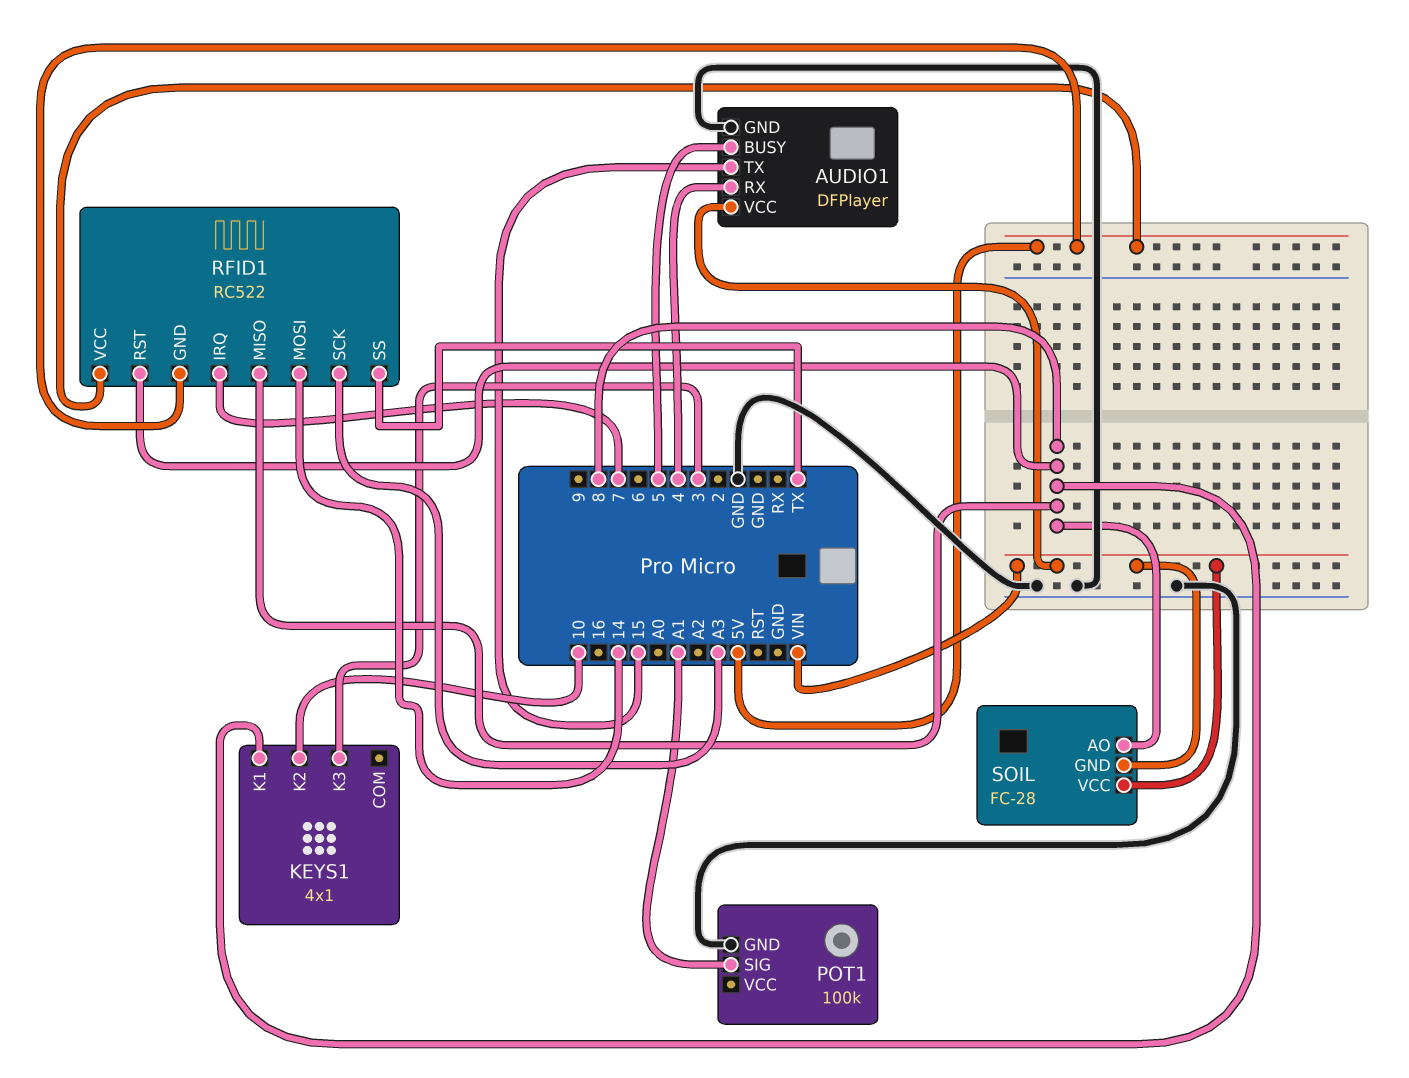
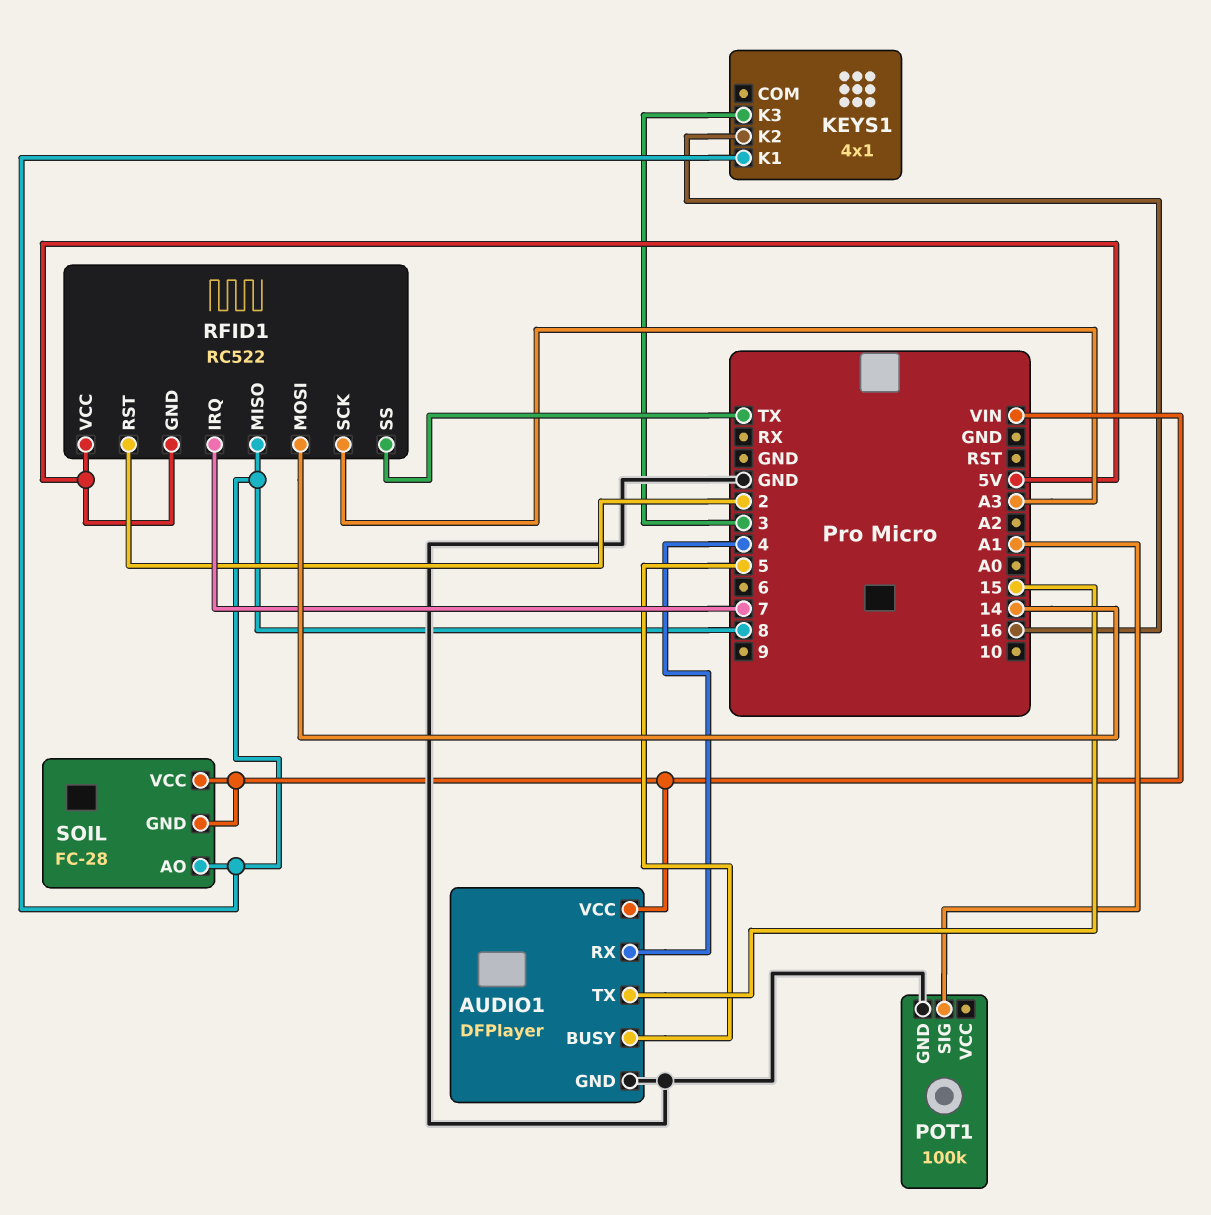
KEYS1 pin K2: 10 -> 16
RFID1 pin RST: 8 -> 2

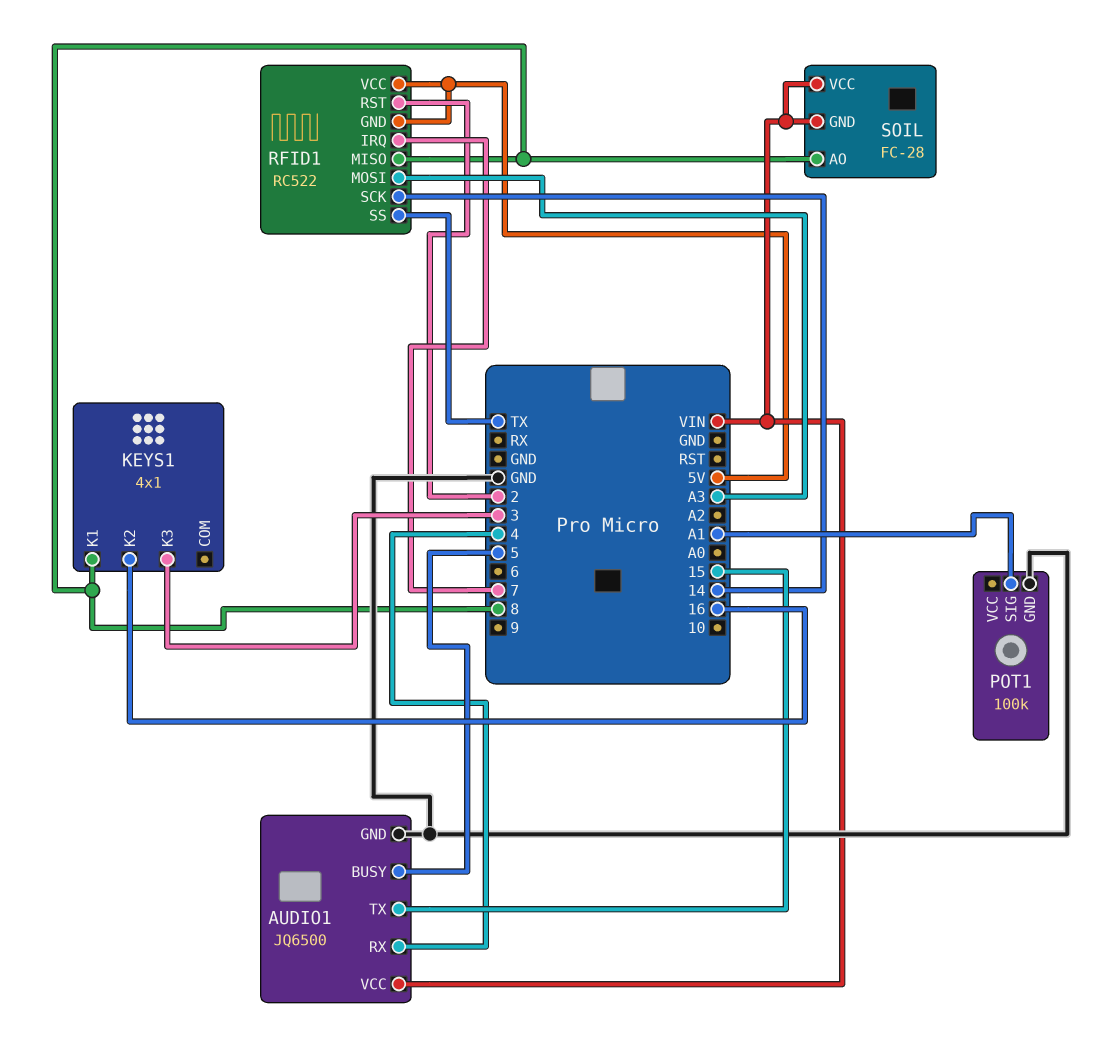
AUDIO1: DFPlayer -> JQ6500
RFID1 pin MOSI: 14 -> A3
RFID1 pin SCK: A3 -> 14

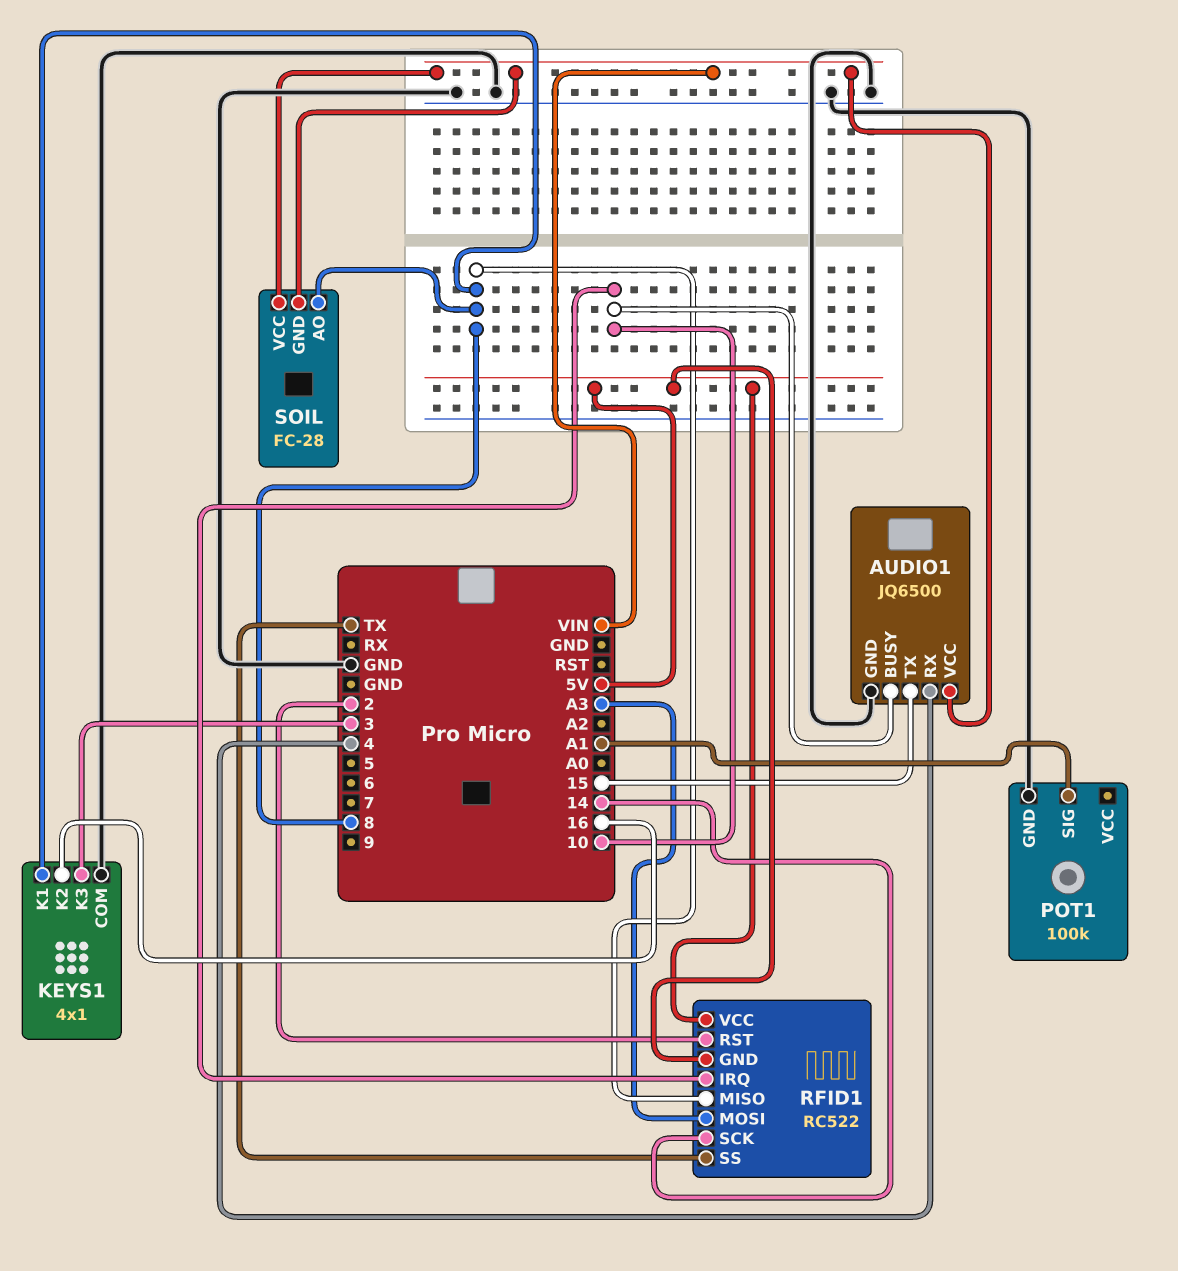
AUDIO1 pin BUSY: 5 -> 10
KEYS1 pin COM: none -> GND
RFID1 pin IRQ: 7 -> 10

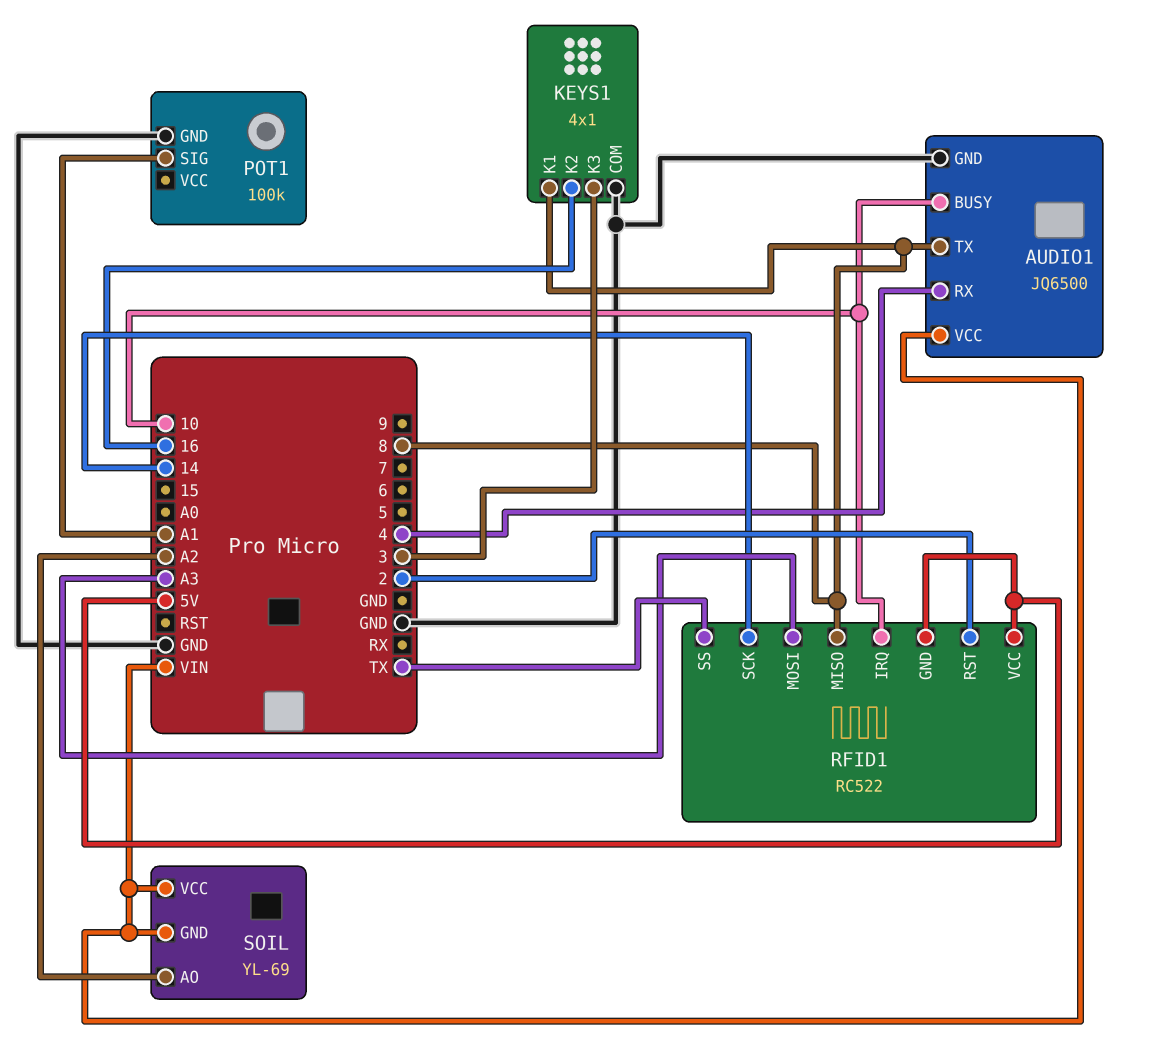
AUDIO1 pin TX: 15 -> 8
SOIL: FC-28 -> YL-69
SOIL pin AO: 8 -> A2

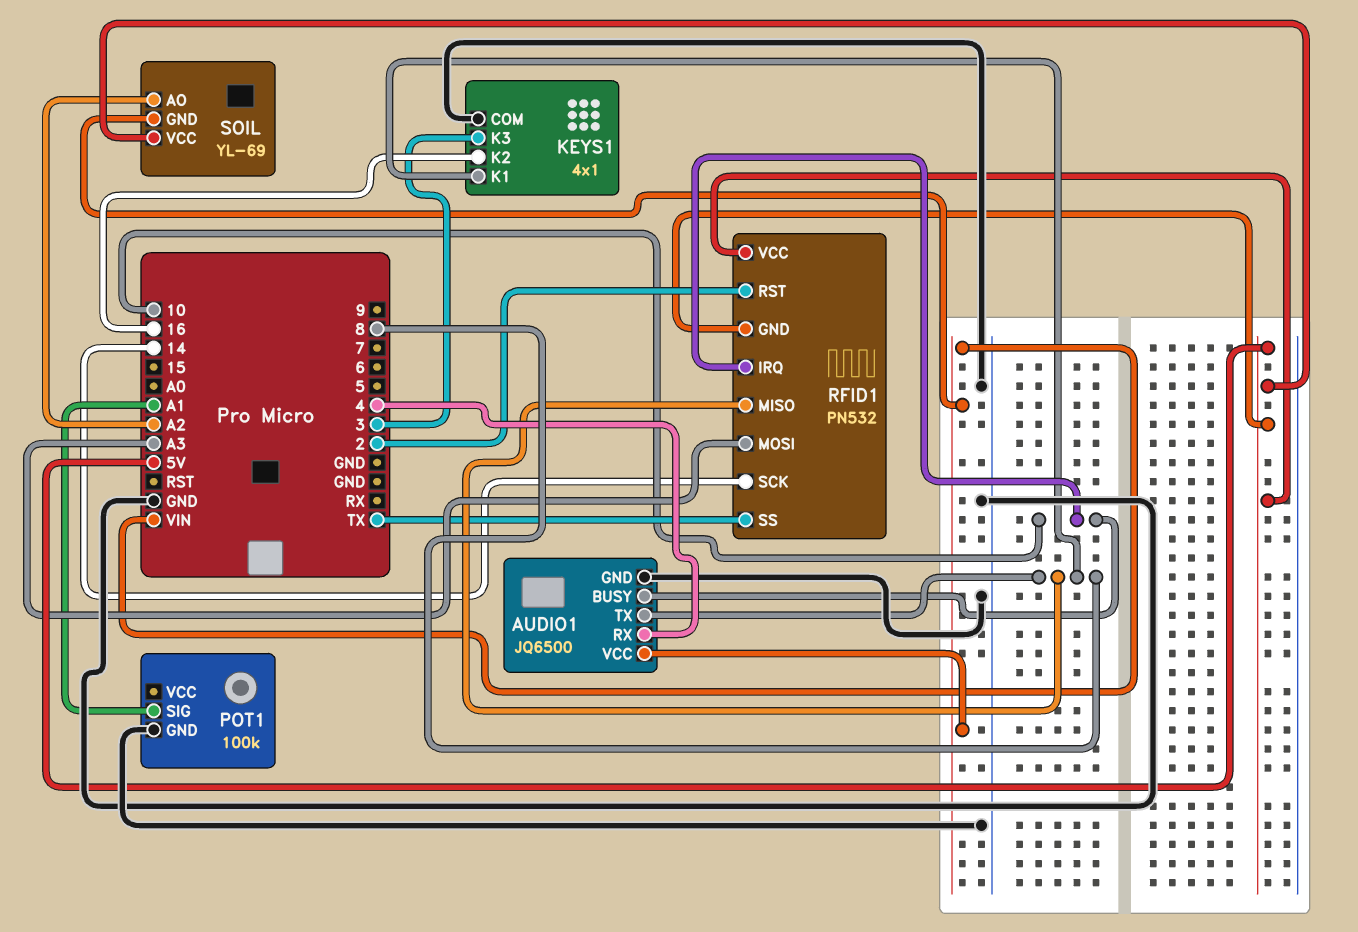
RFID1: RC522 -> PN532
SOIL pin VCC: VIN -> 5V

